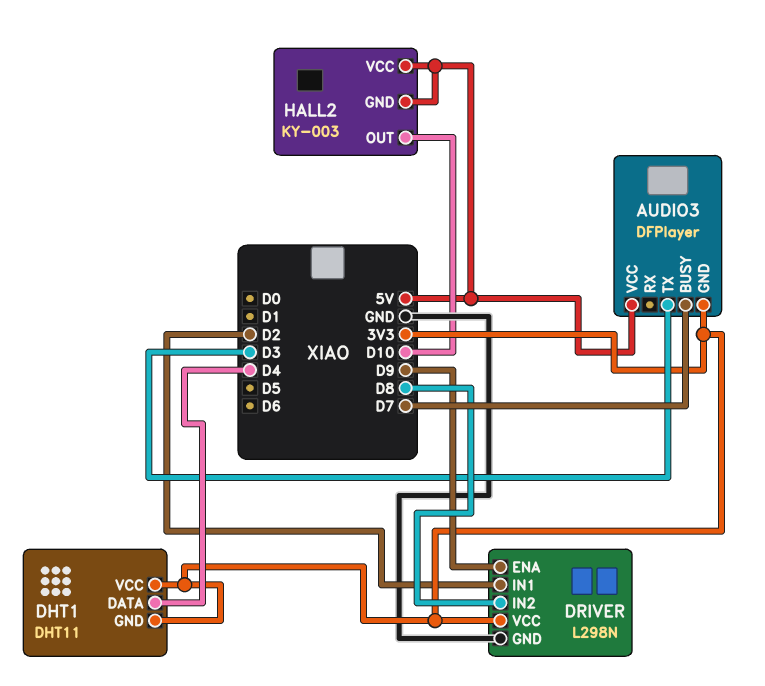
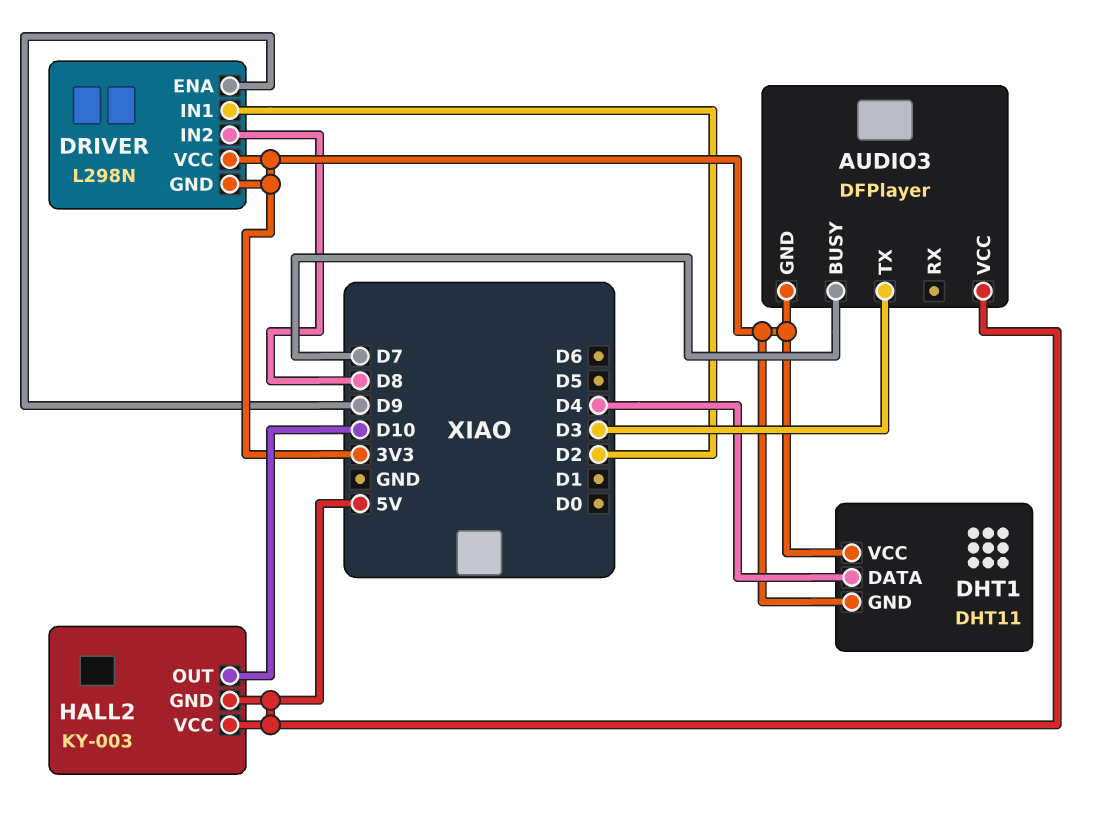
DRIVER pin GND: GND -> 3V3

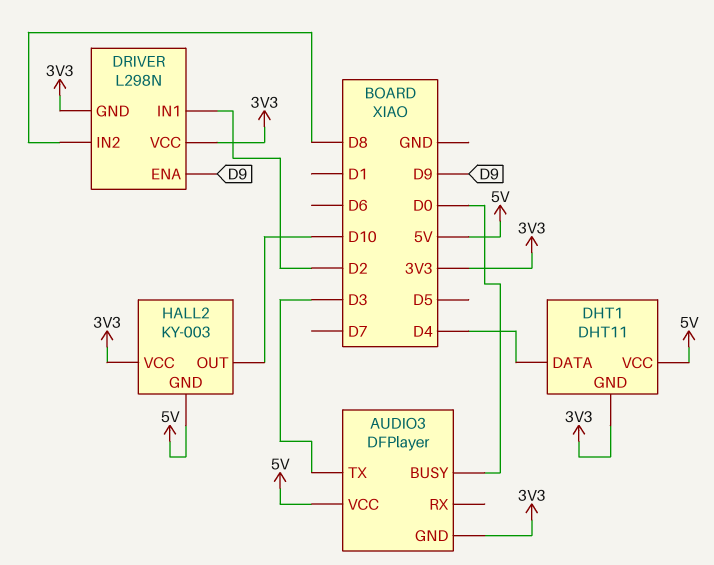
AUDIO3 pin BUSY: D7 -> D0
DHT1 pin VCC: 3V3 -> 5V
HALL2 pin VCC: 5V -> 3V3

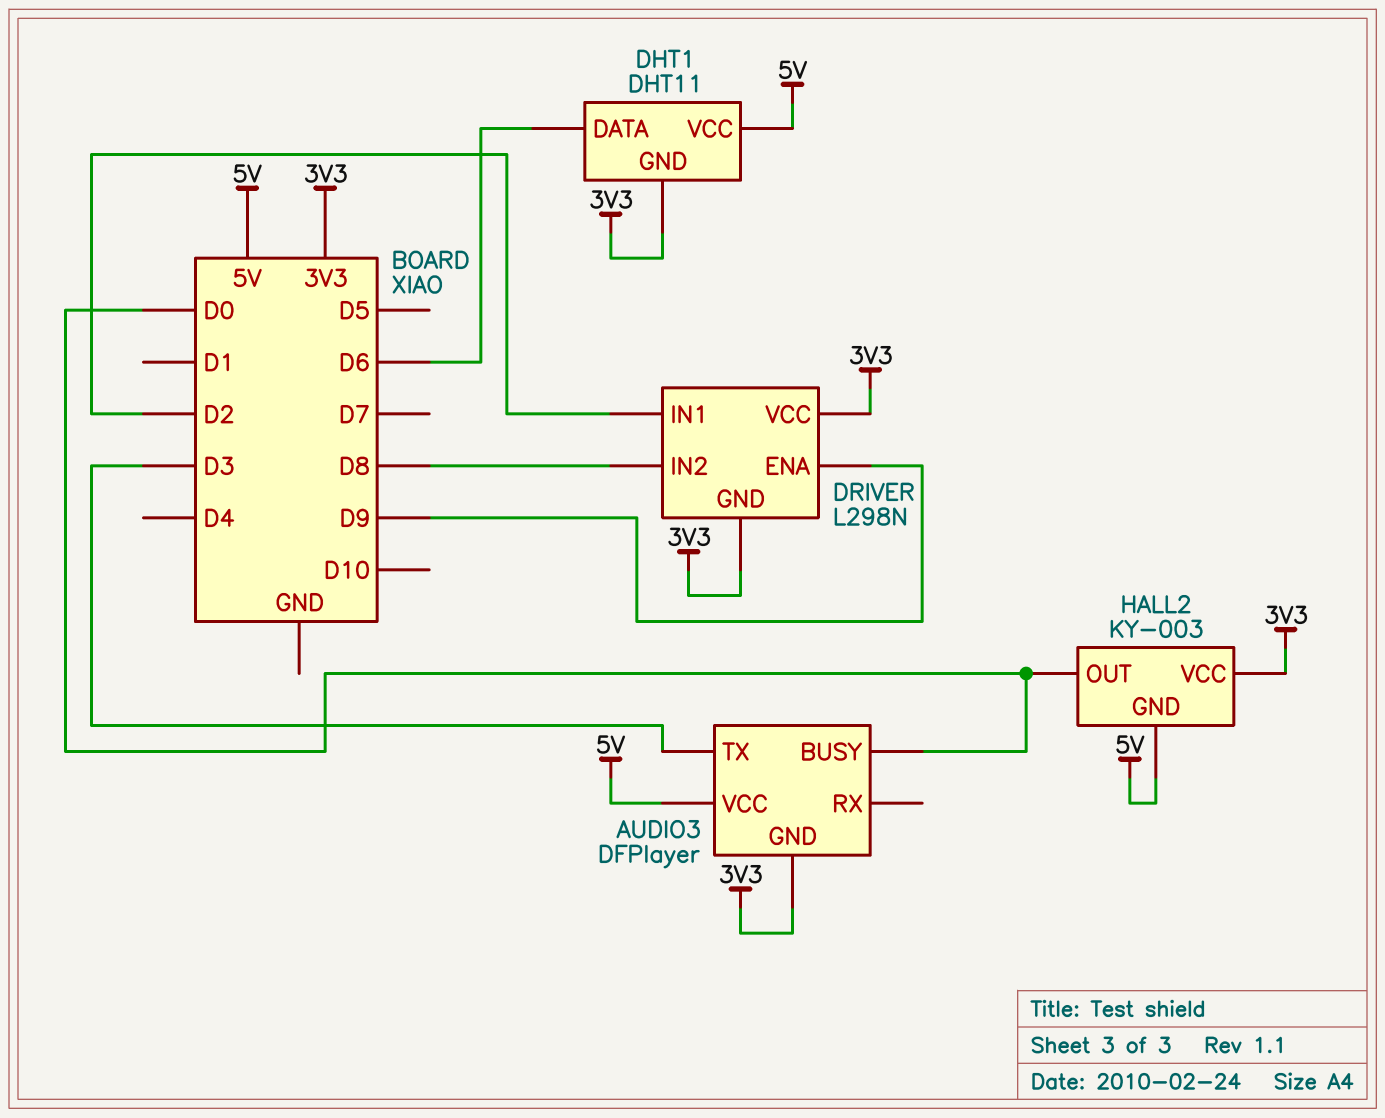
DHT1 pin DATA: D4 -> D6
HALL2 pin OUT: D10 -> D0

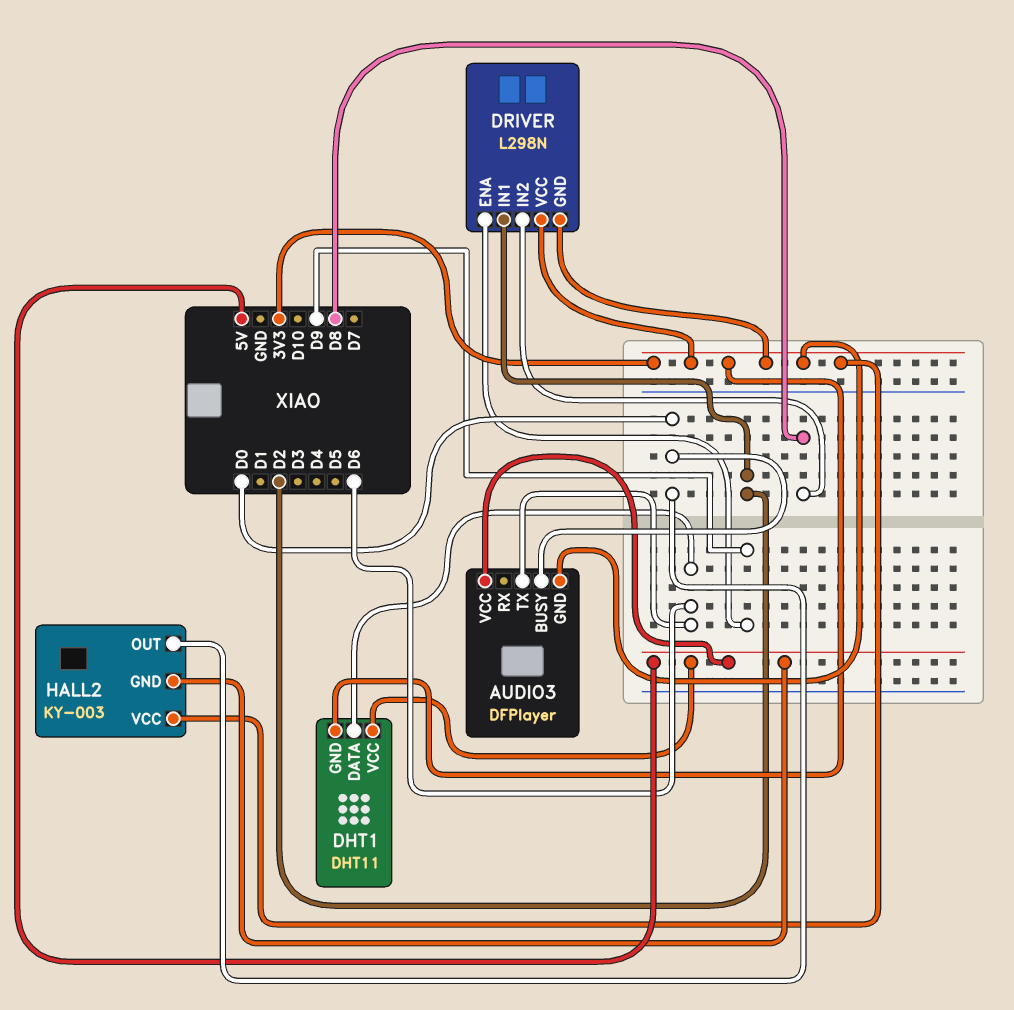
AUDIO3 pin TX: D3 -> D6

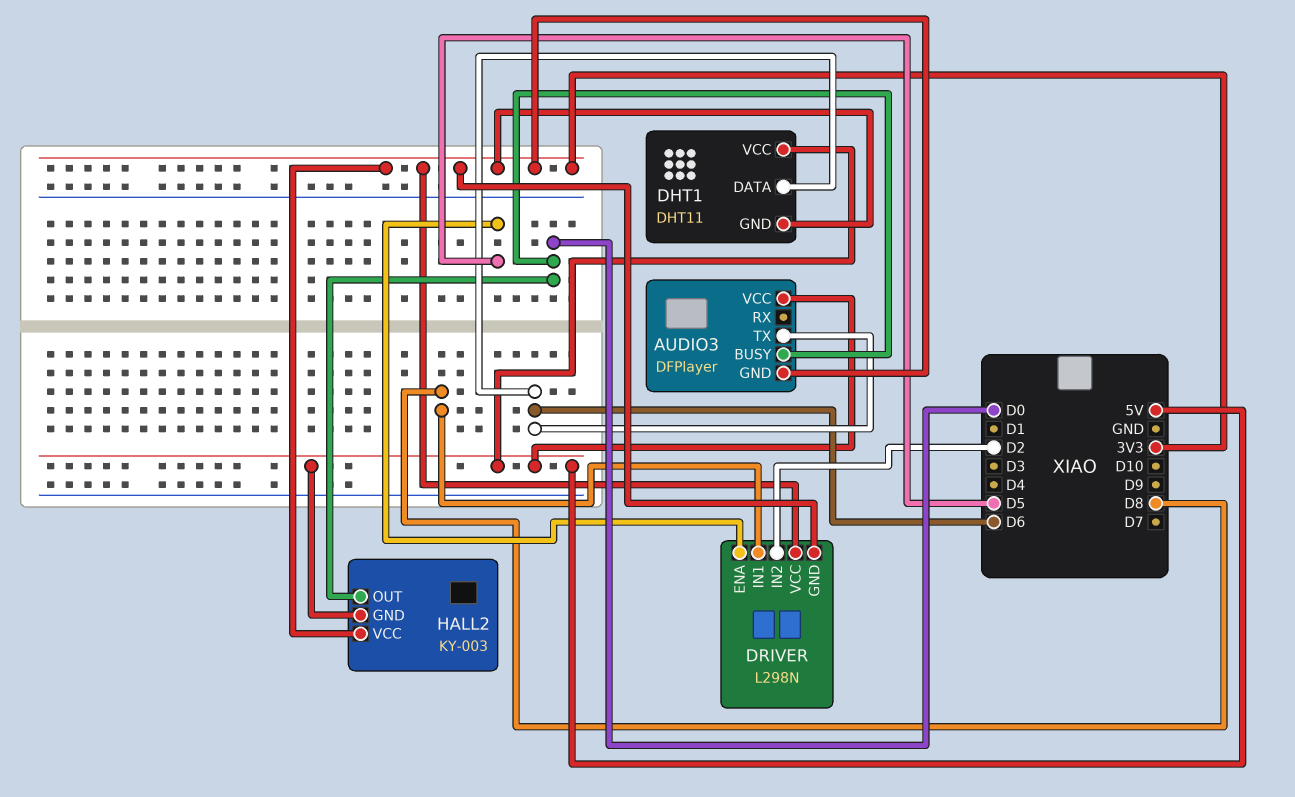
DRIVER pin ENA: D9 -> D5
DRIVER pin IN1: D2 -> D8
DRIVER pin IN2: D8 -> D2

